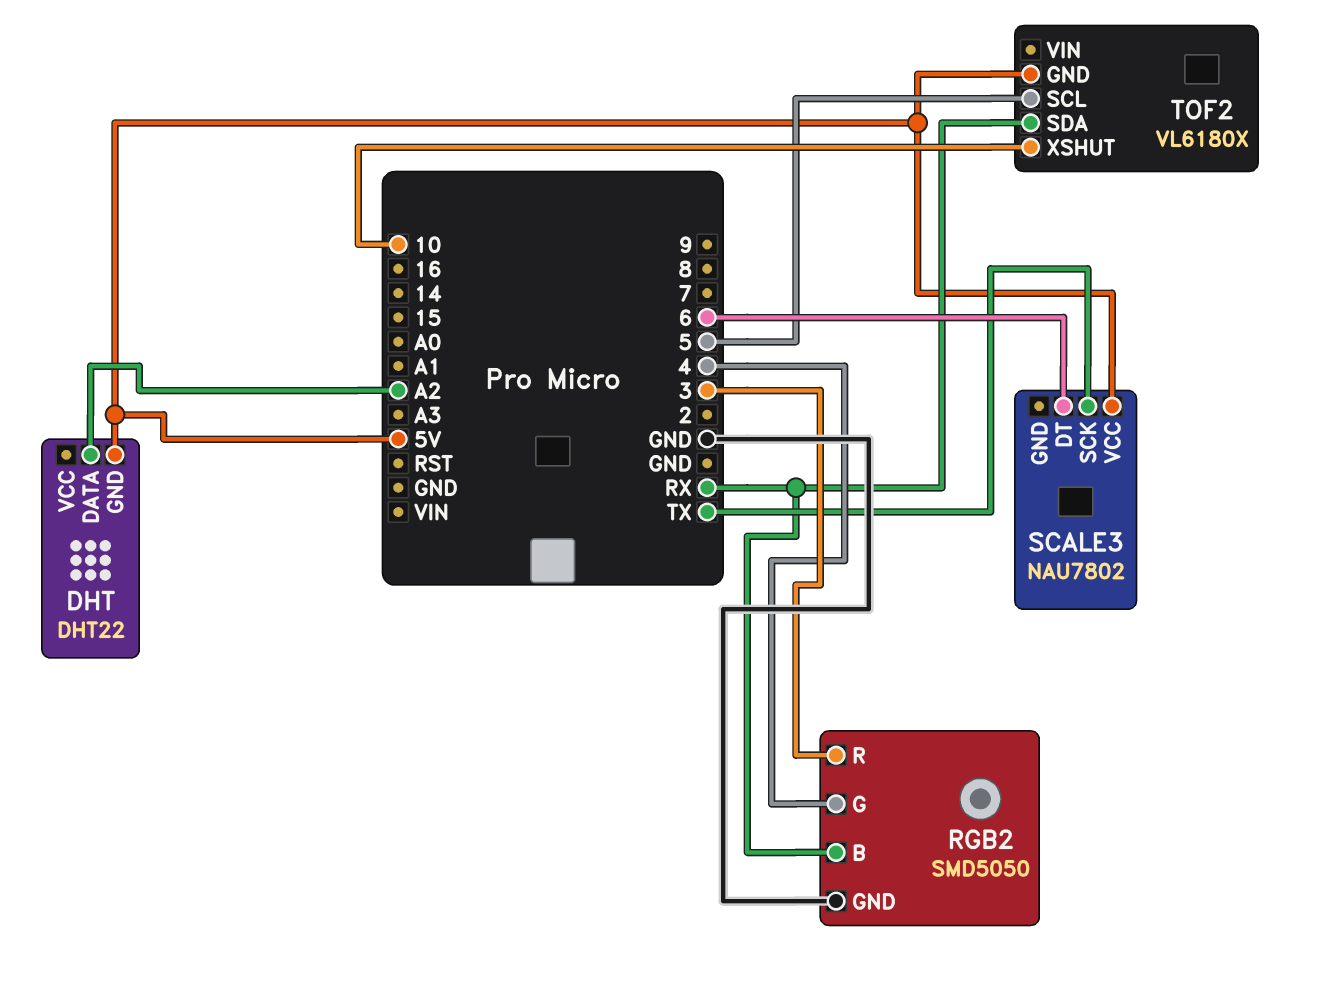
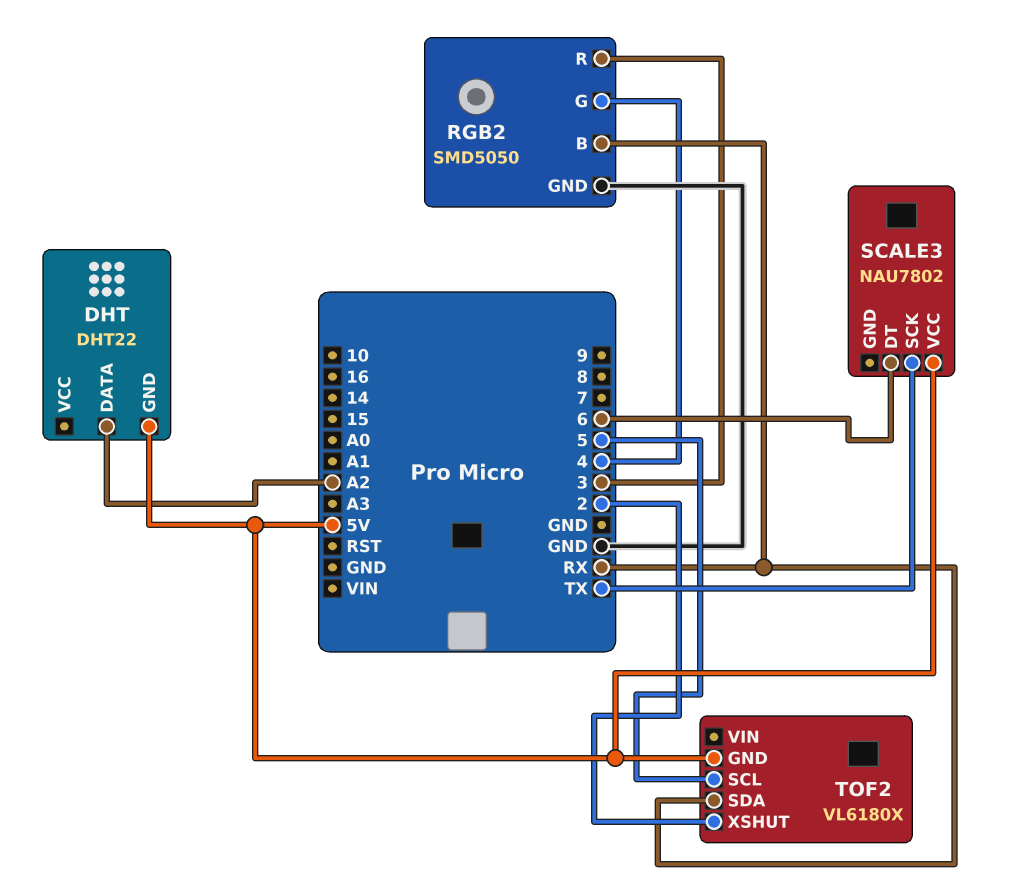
TOF2 pin XSHUT: 10 -> 2

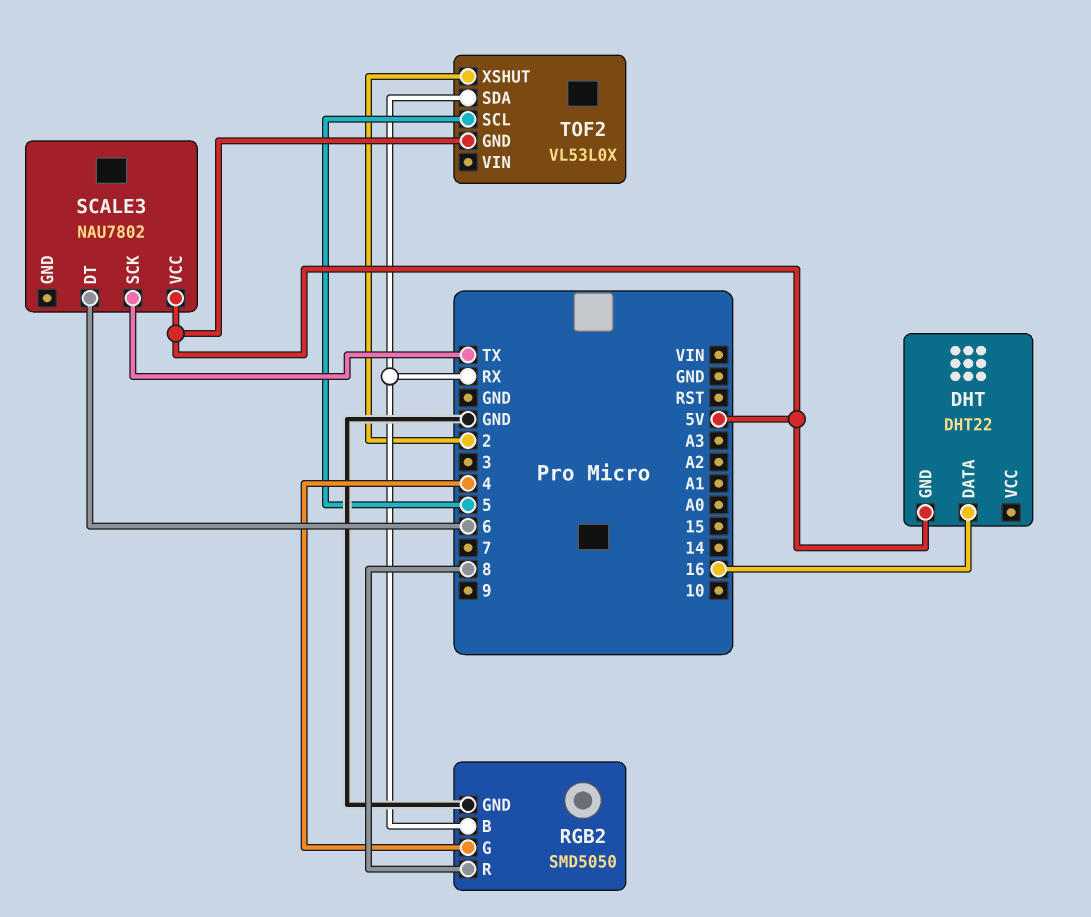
DHT pin DATA: A2 -> 16
RGB2 pin R: 3 -> 8
TOF2: VL6180X -> VL53L0X

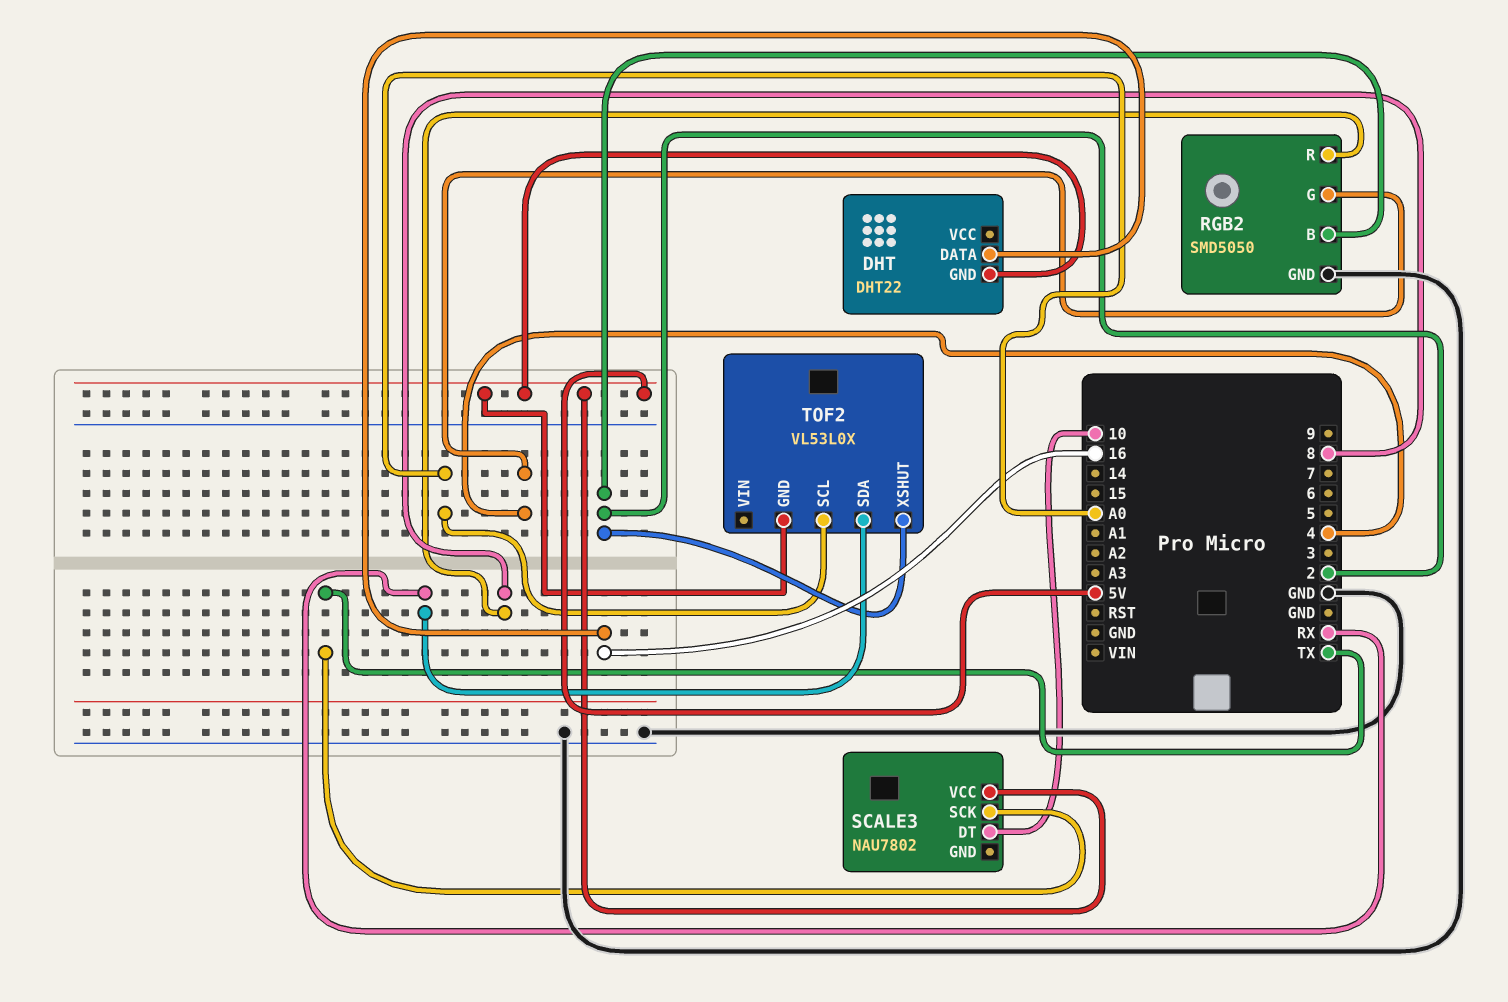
RGB2 pin B: RX -> 2
SCALE3 pin DT: 6 -> 10
TOF2 pin SCL: 5 -> A0

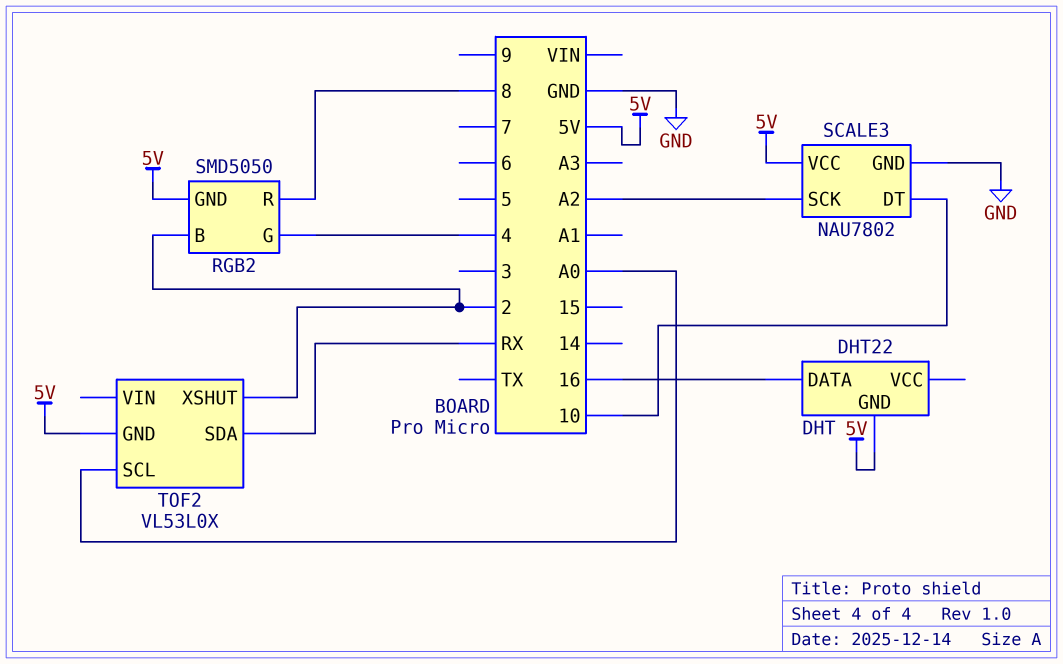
RGB2 pin GND: GND -> 5V
SCALE3 pin GND: none -> GND
SCALE3 pin SCK: TX -> A2

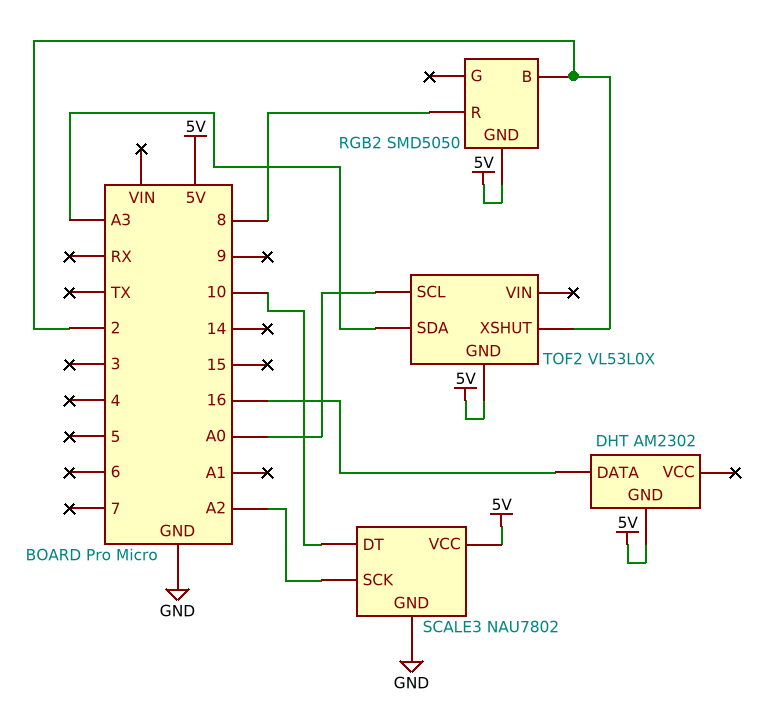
DHT: DHT22 -> AM2302
RGB2 pin G: 4 -> none
TOF2 pin SDA: RX -> A3

